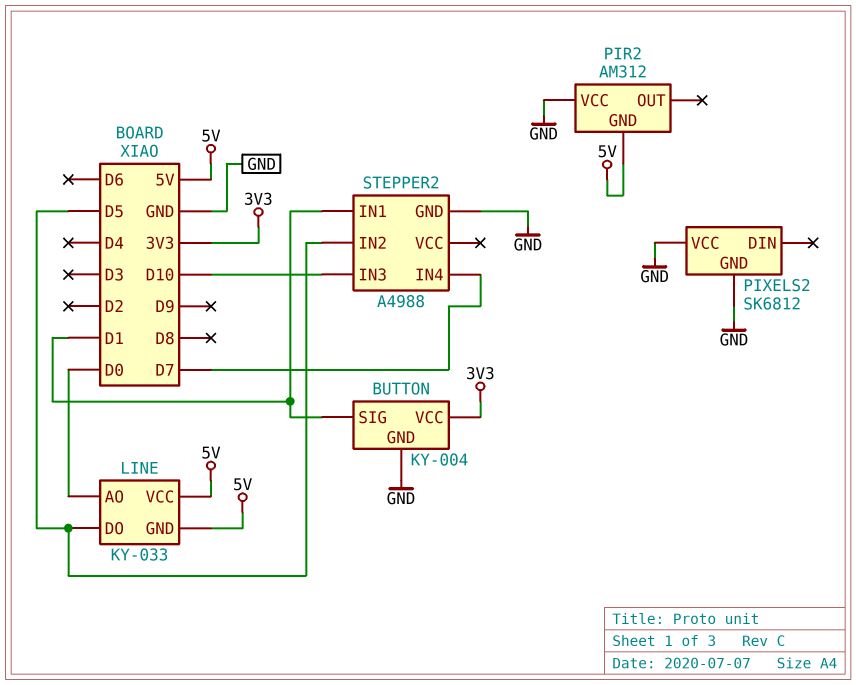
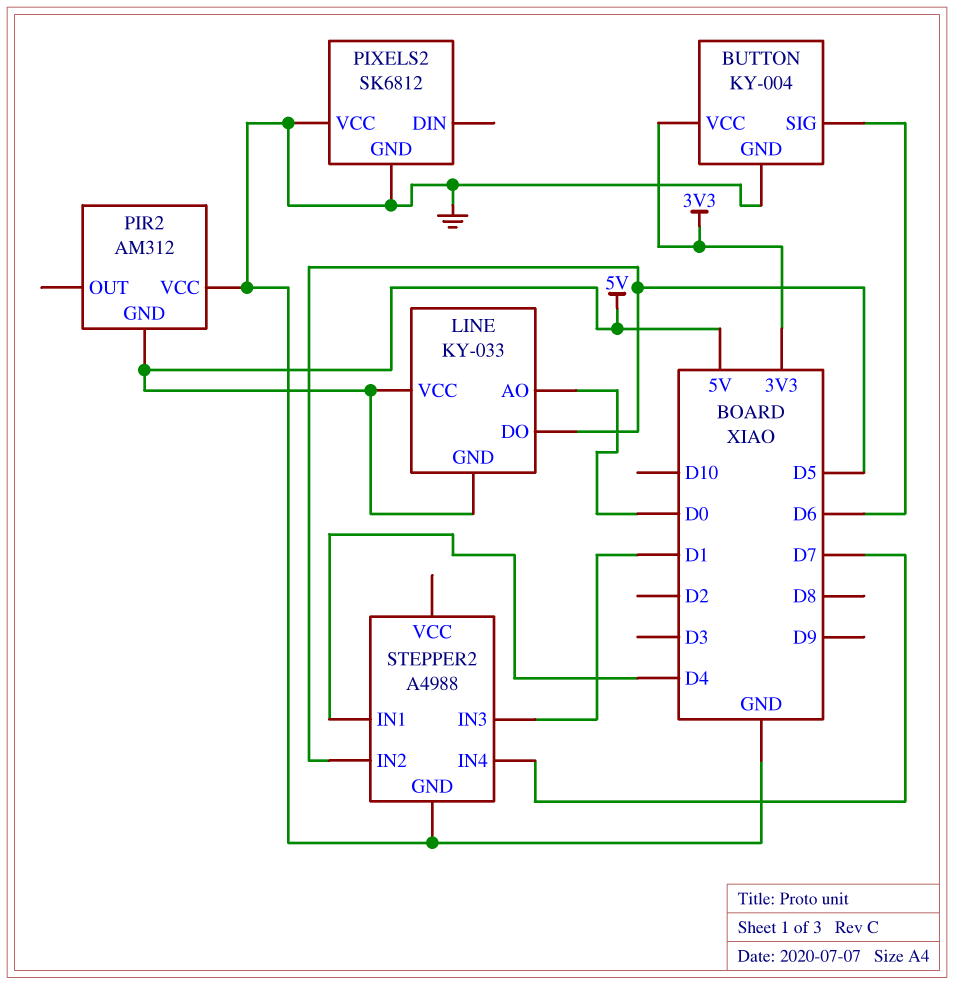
BUTTON pin SIG: D1 -> D6
STEPPER2 pin IN1: D1 -> D4
STEPPER2 pin IN3: D10 -> D1

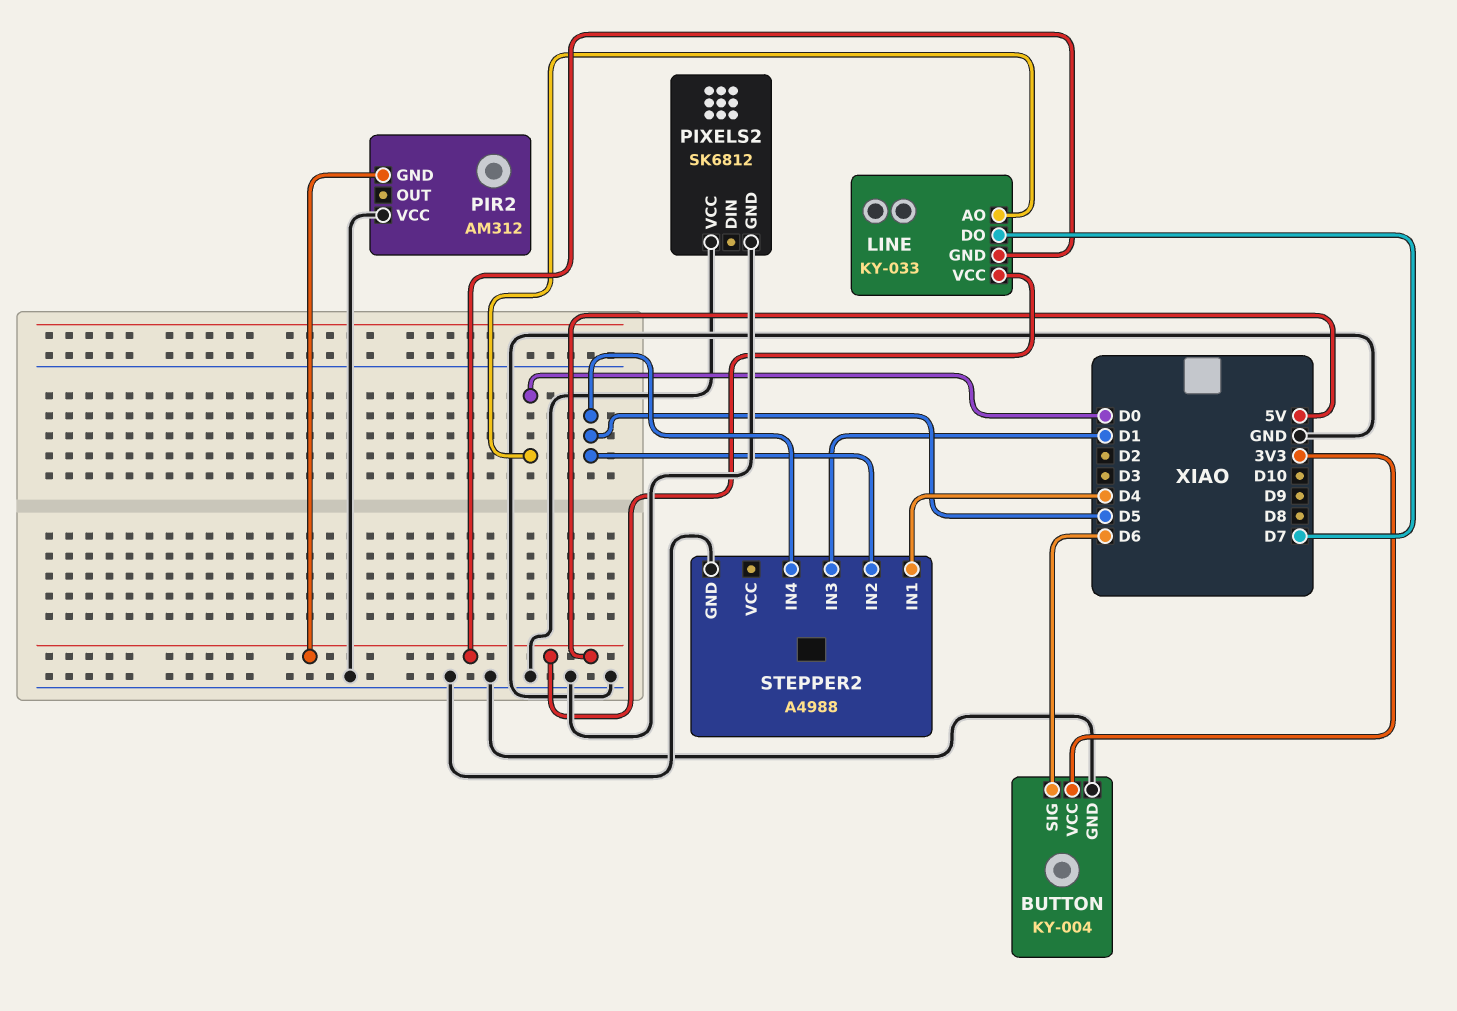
LINE pin DO: D5 -> D7
STEPPER2 pin IN4: D7 -> D5

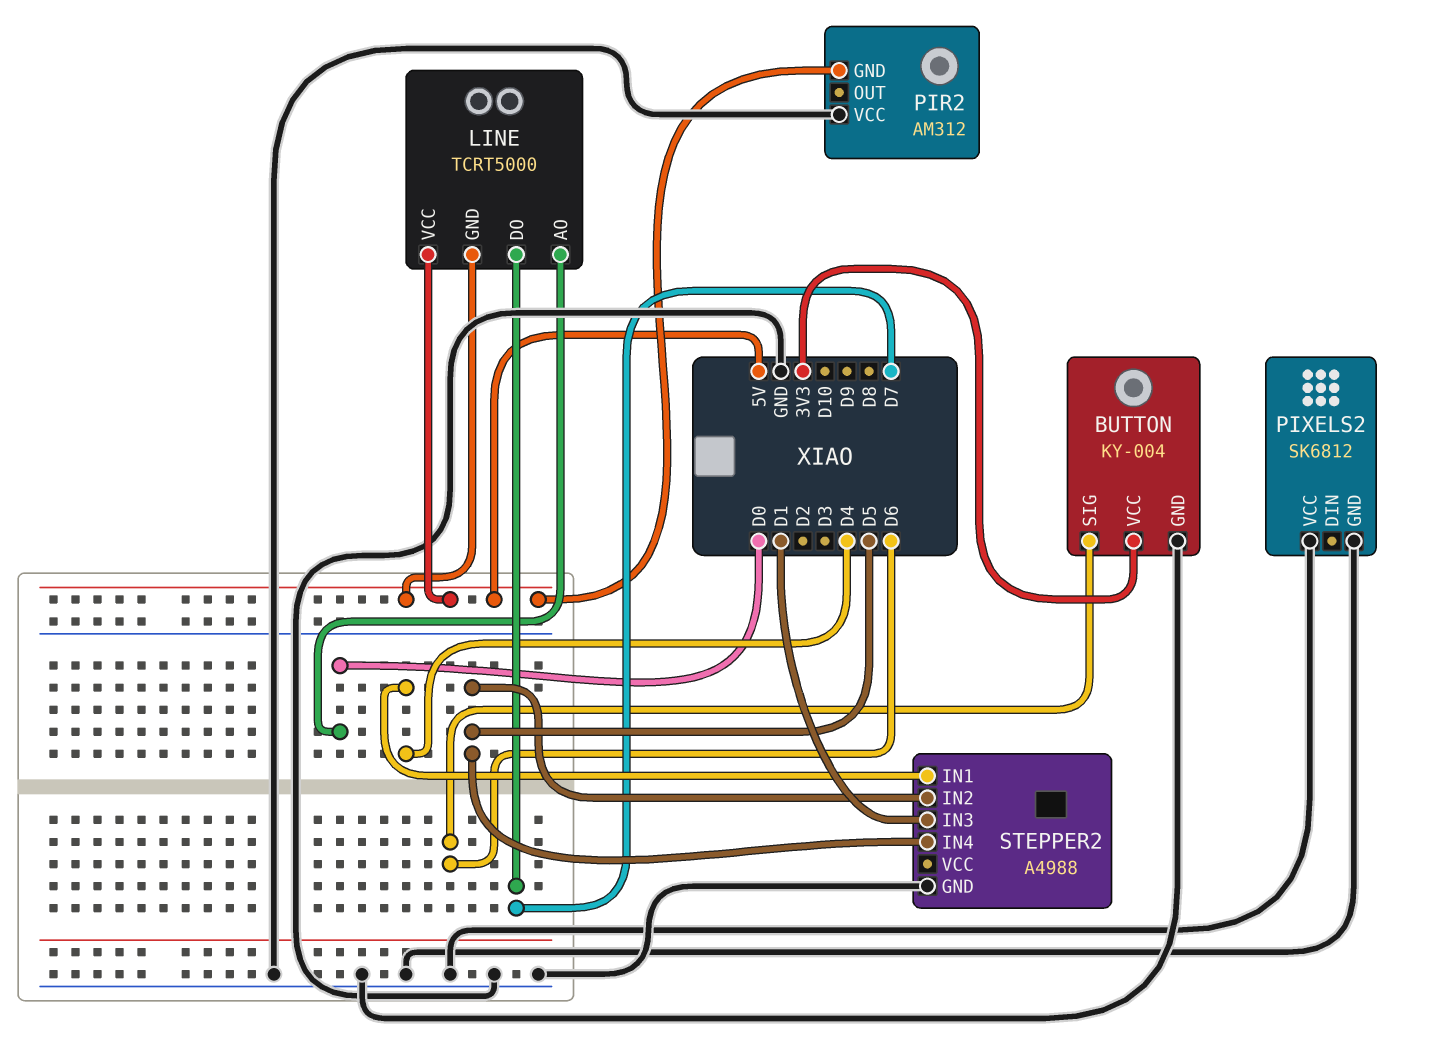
LINE: KY-033 -> TCRT5000

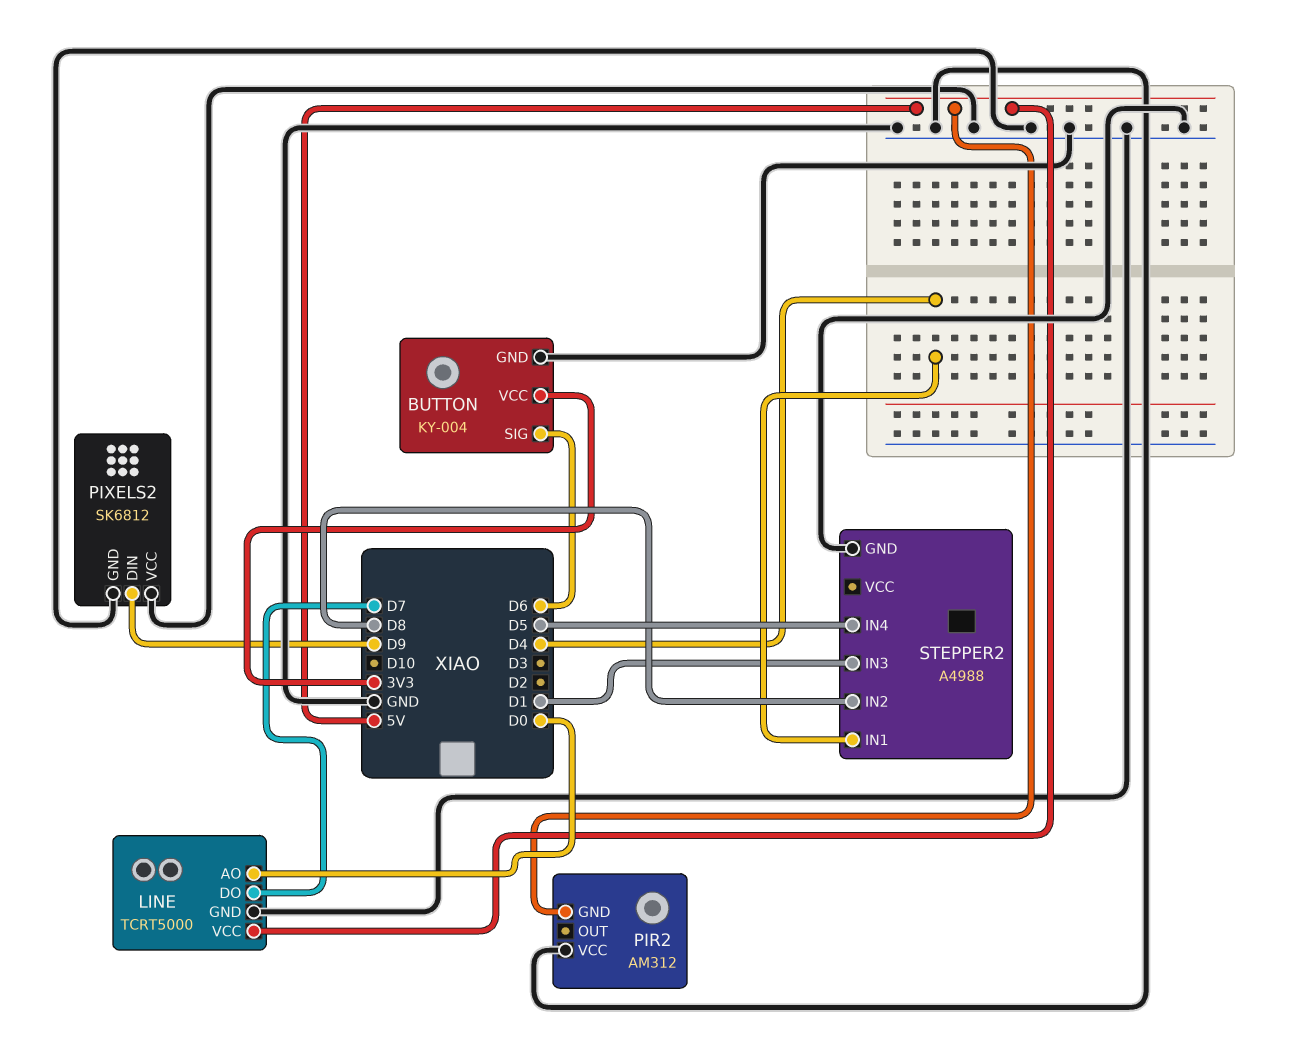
LINE pin GND: 5V -> GND
PIXELS2 pin DIN: none -> D9
STEPPER2 pin IN2: D5 -> D8

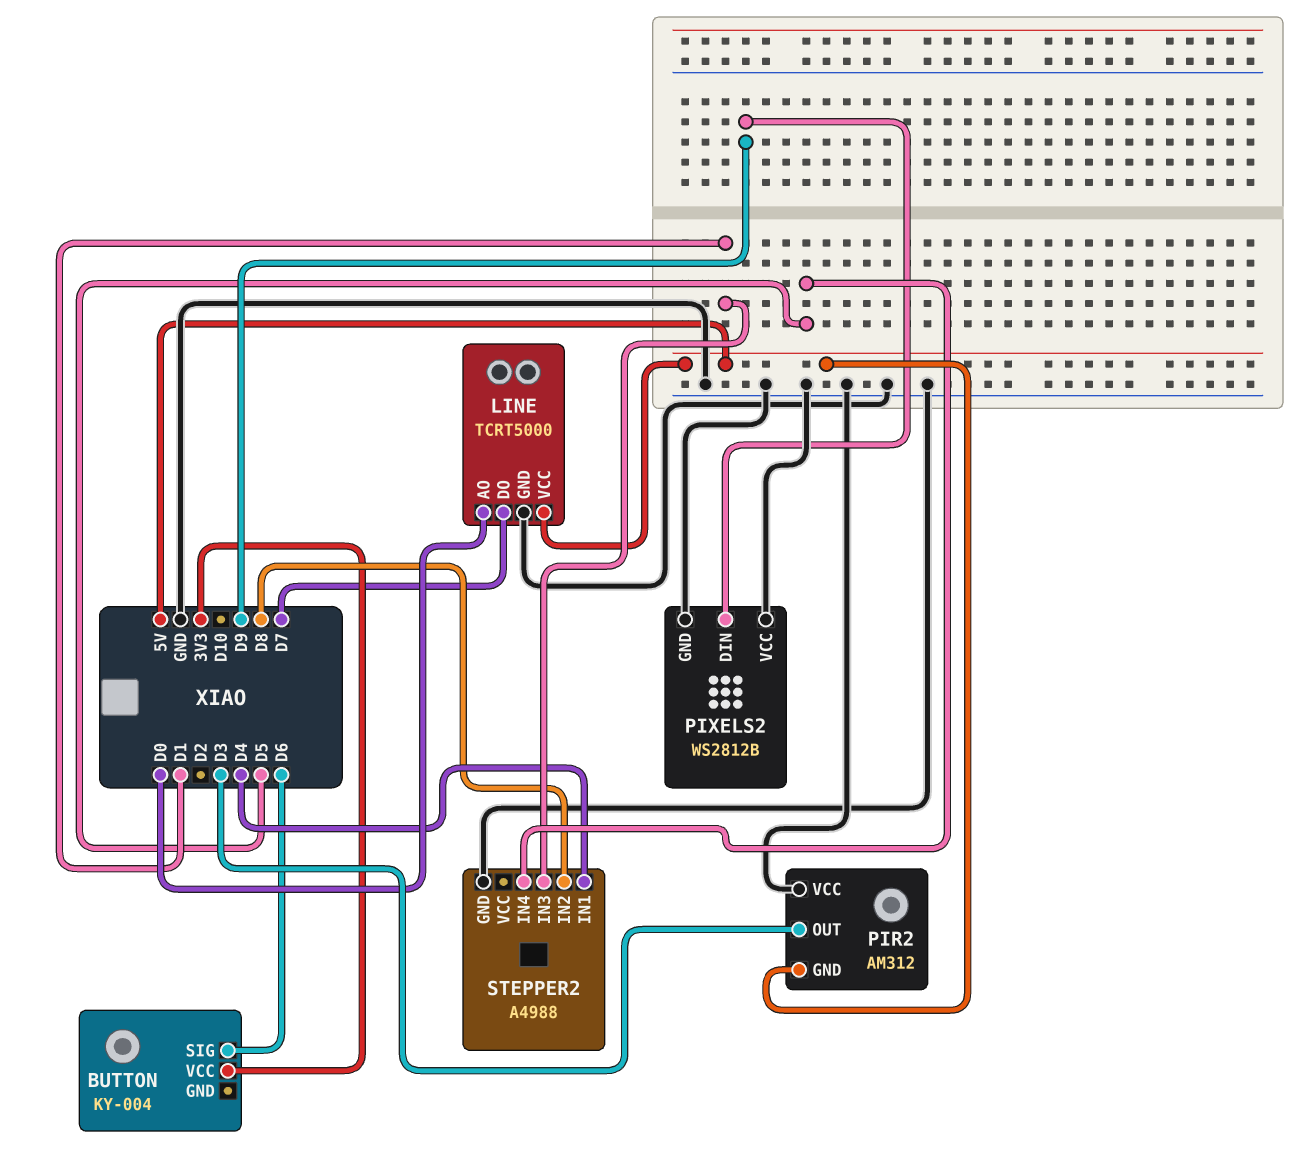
BUTTON pin GND: GND -> none
PIR2 pin OUT: none -> D3
PIXELS2: SK6812 -> WS2812B

